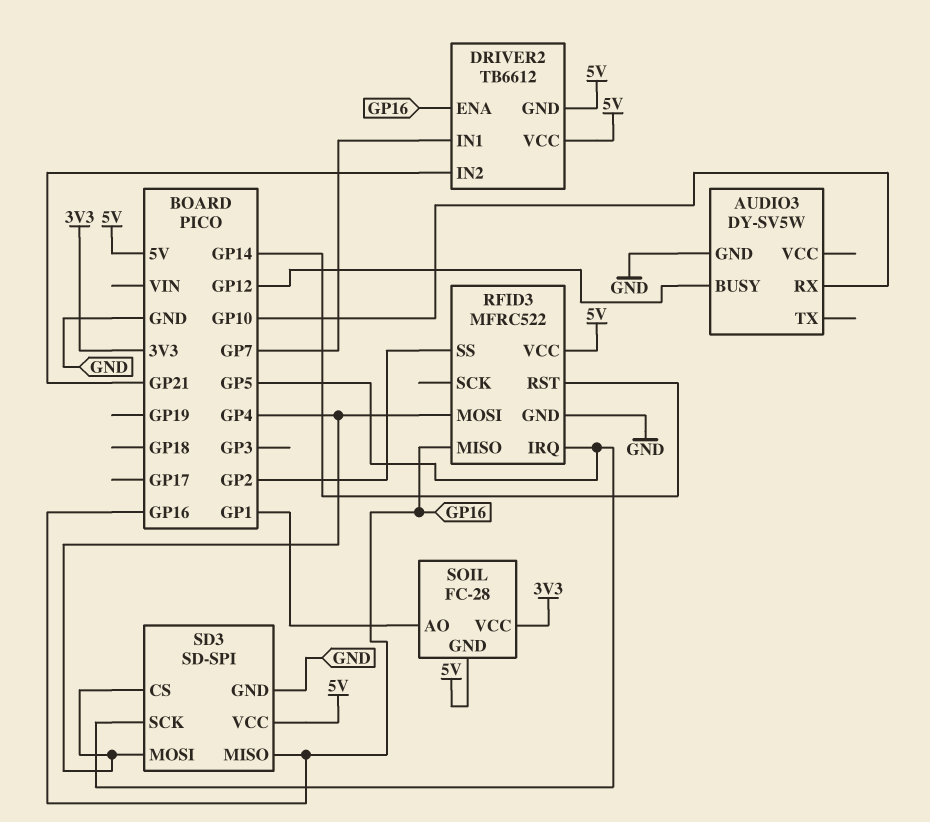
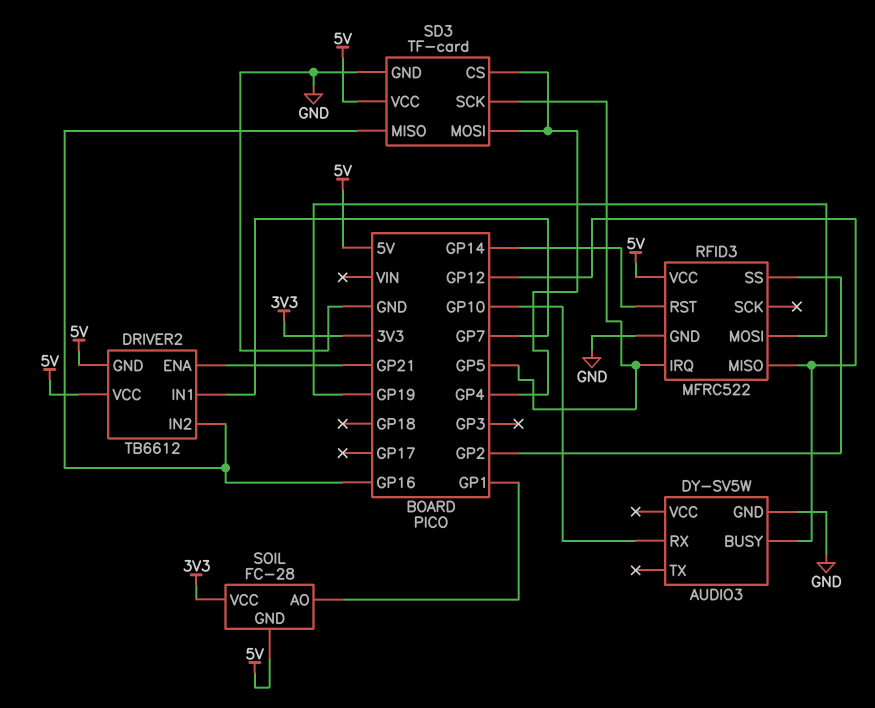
DRIVER2 pin ENA: GP16 -> GP21
DRIVER2 pin IN2: GP21 -> GP16
RFID3 pin MISO: GP16 -> GP12
RFID3 pin MOSI: GP4 -> GP19
SD3: SD-SPI -> TF-card

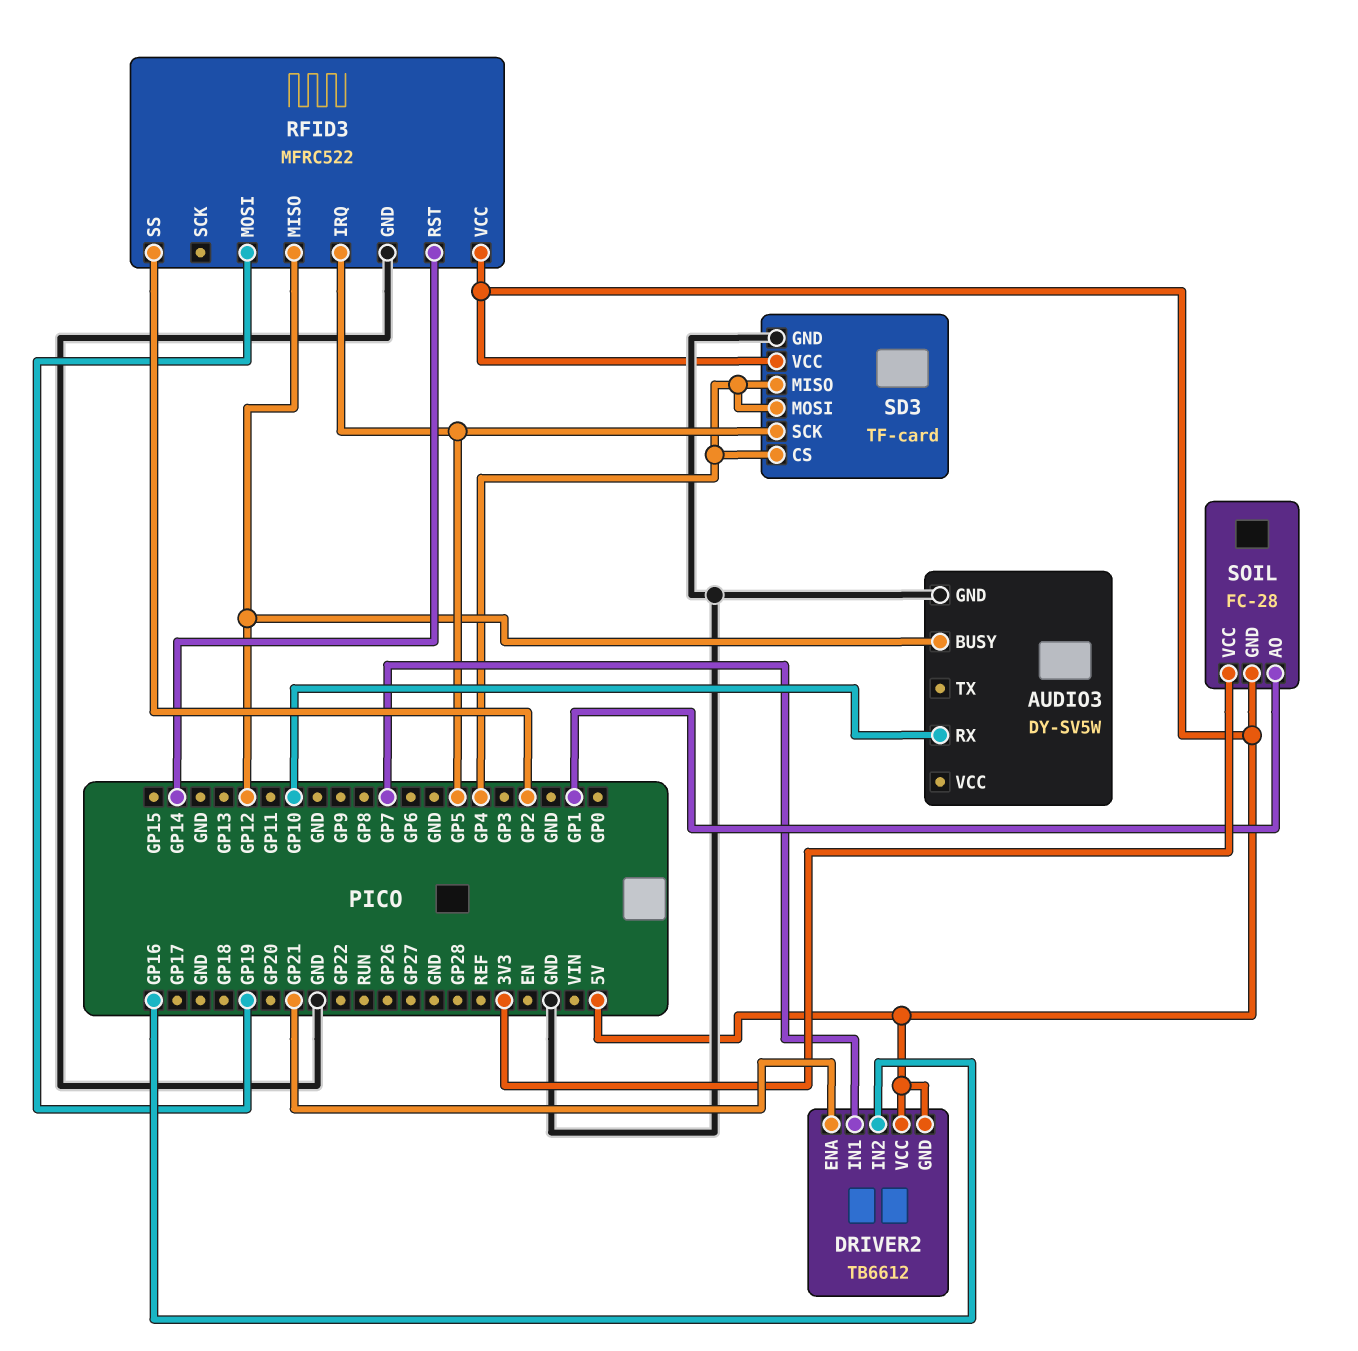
SD3 pin MISO: GP16 -> GP4

